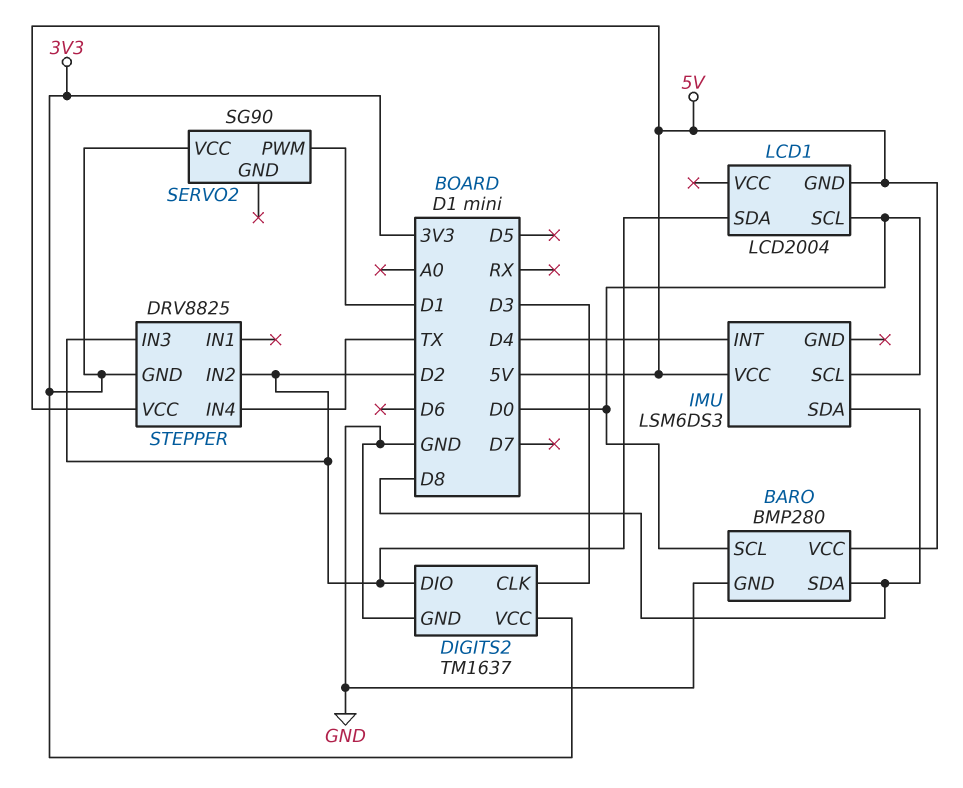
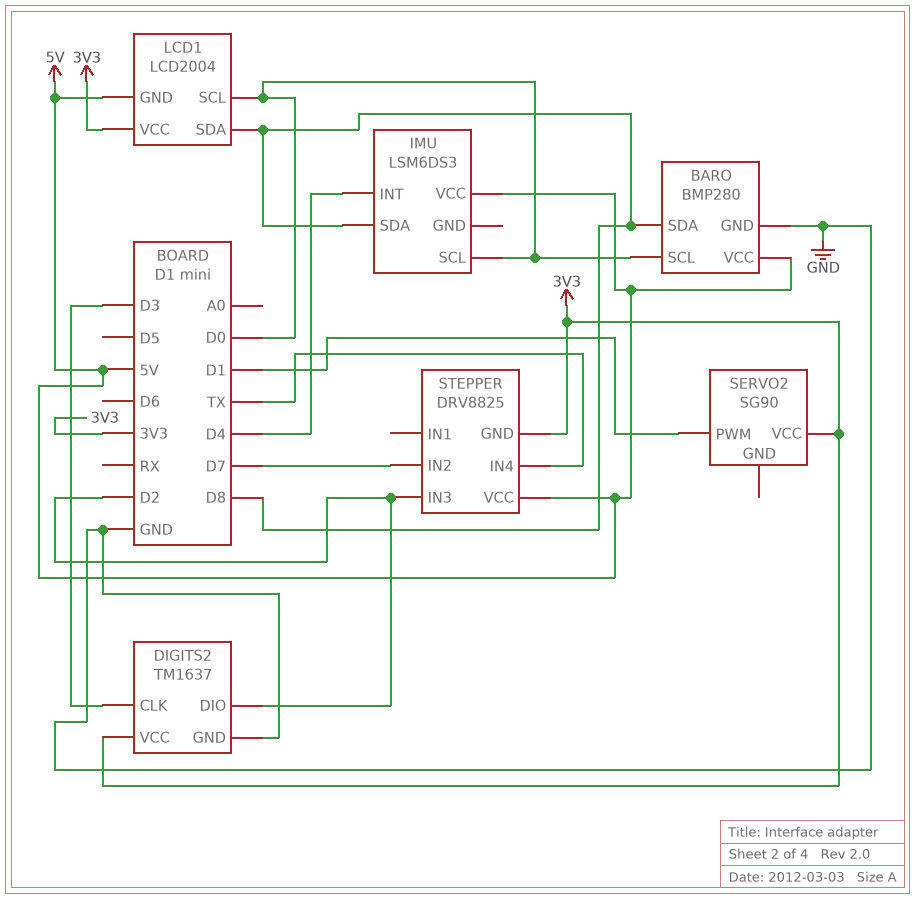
LCD1 pin SDA: D2 -> D8
LCD1 pin VCC: none -> 3V3
STEPPER pin IN2: D2 -> D7

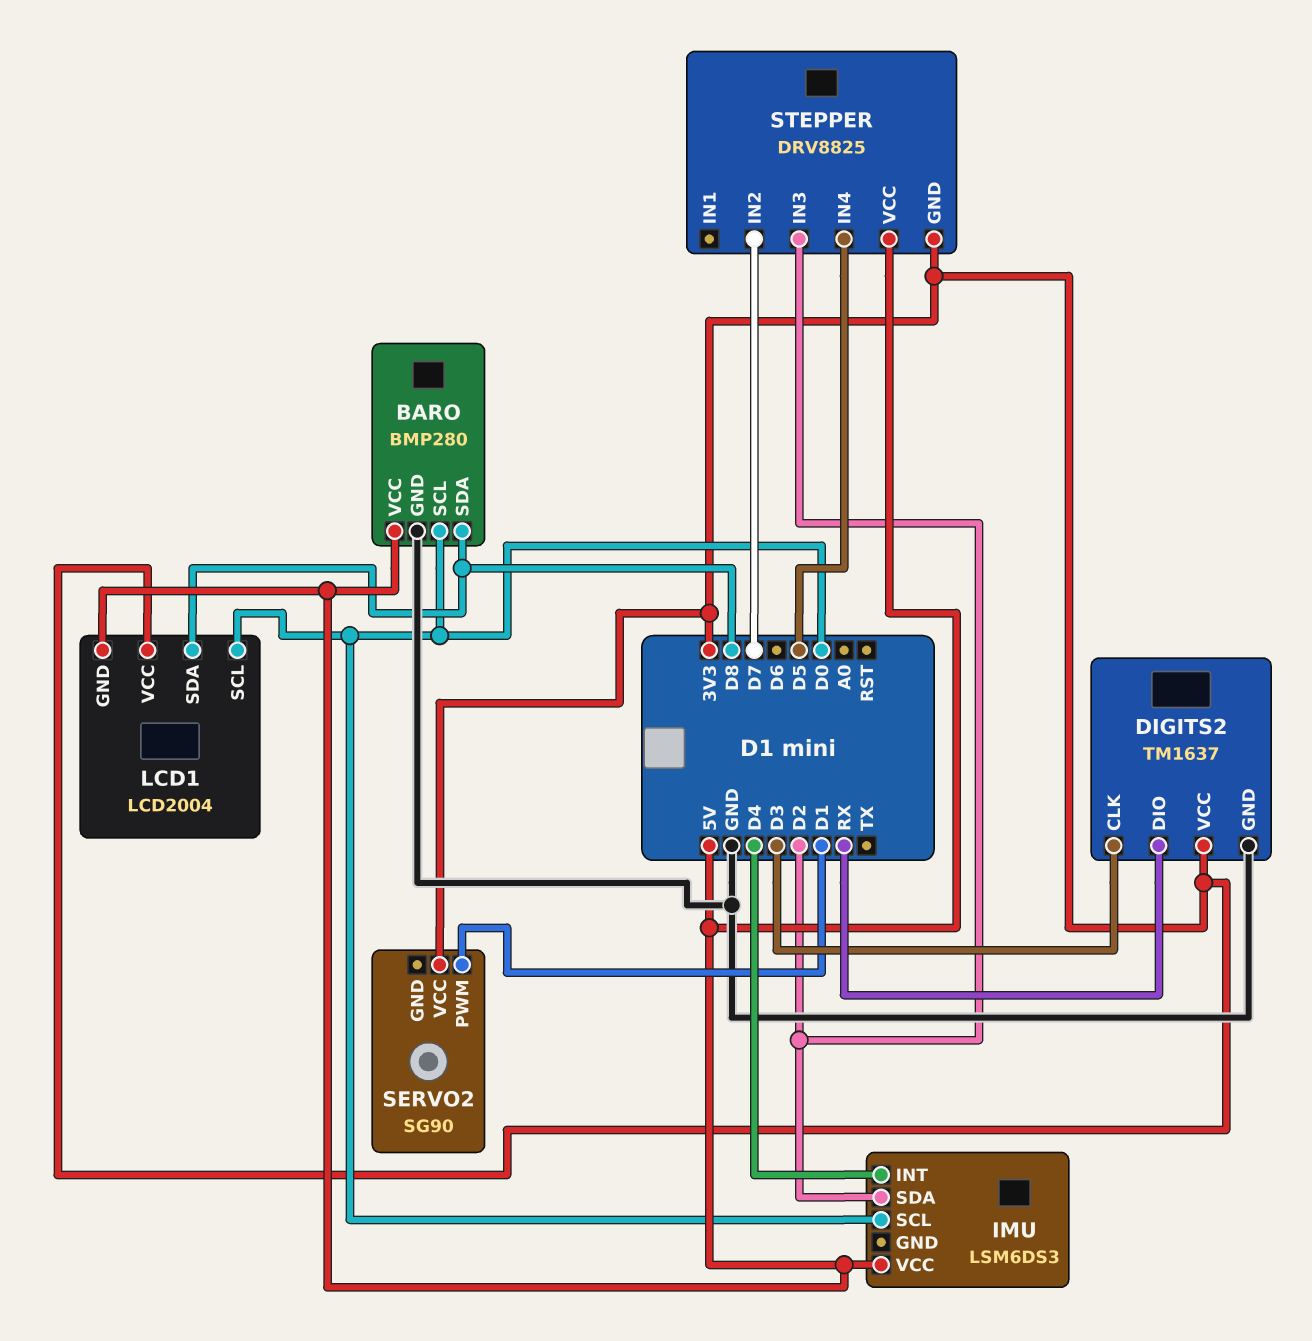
DIGITS2 pin DIO: D2 -> RX
IMU pin SDA: D8 -> D2
STEPPER pin IN4: TX -> D5

